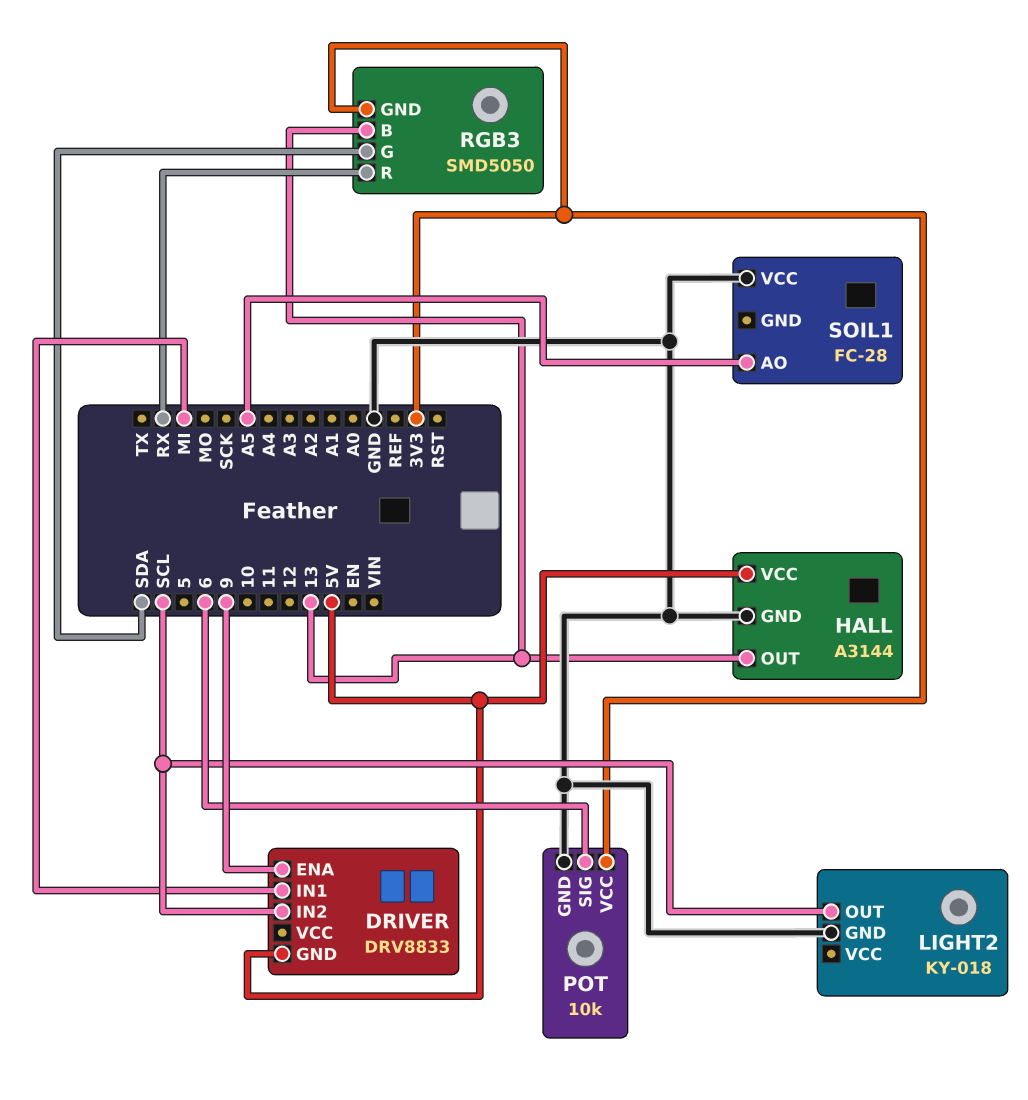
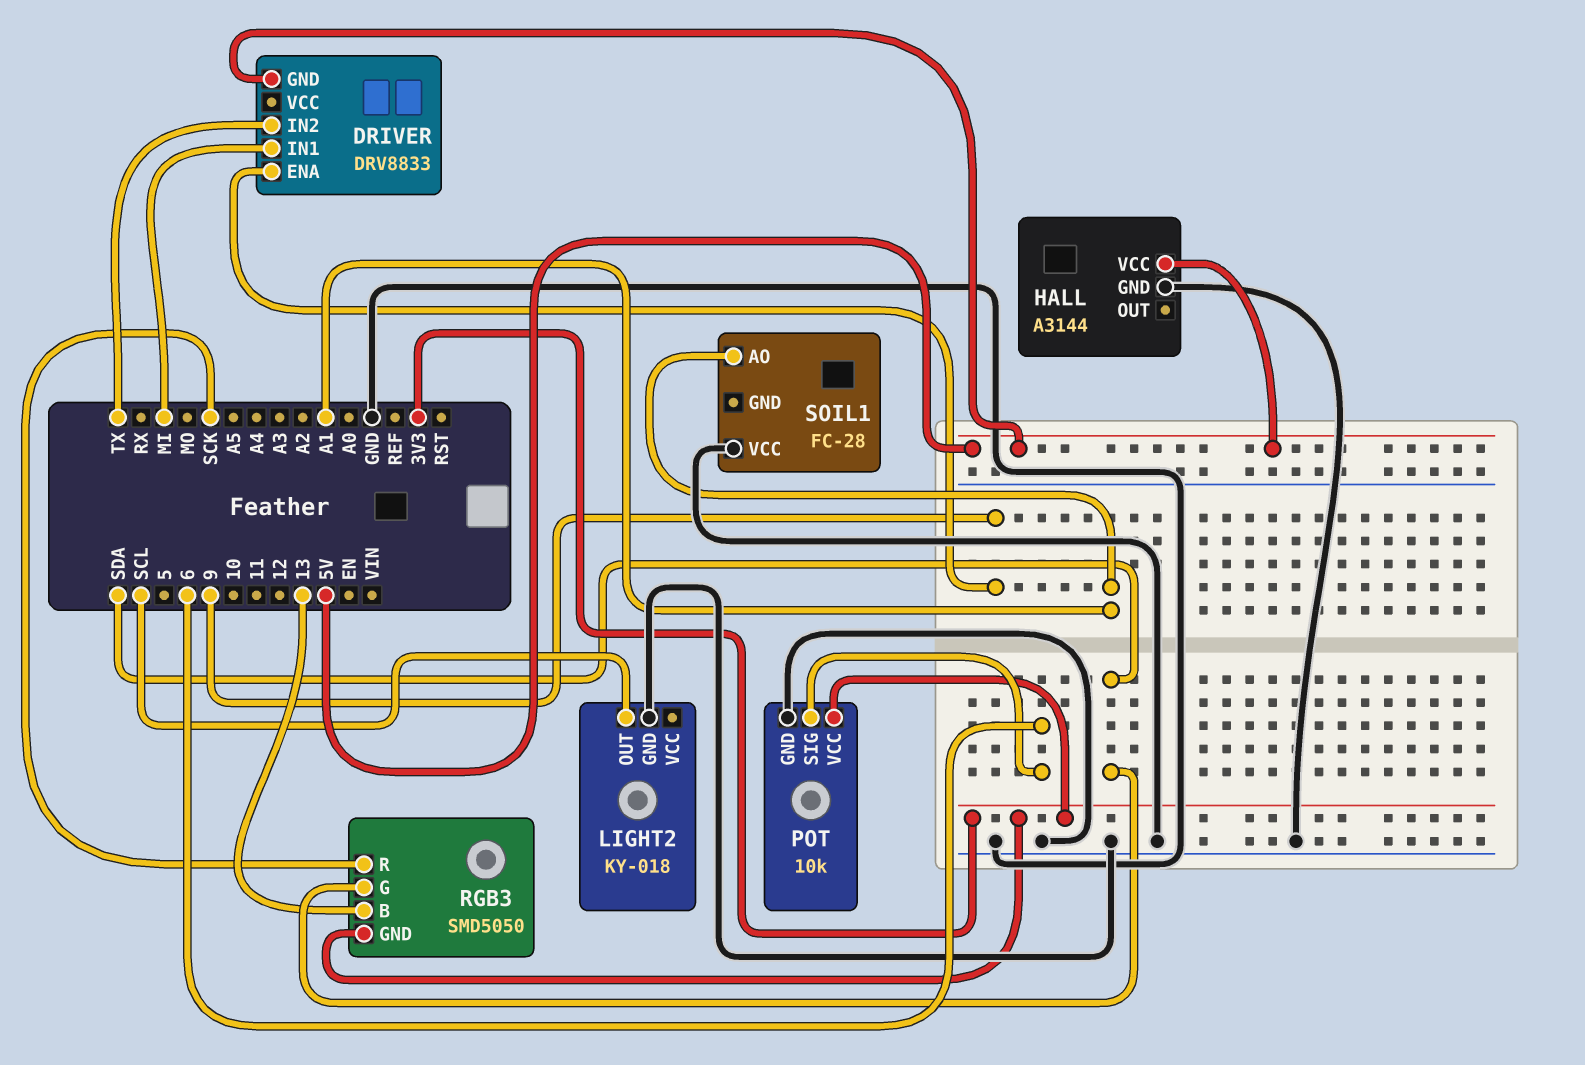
DRIVER pin IN2: SCL -> TX
HALL pin OUT: 13 -> none
RGB3 pin R: RX -> SCK
SOIL1 pin AO: A5 -> A1

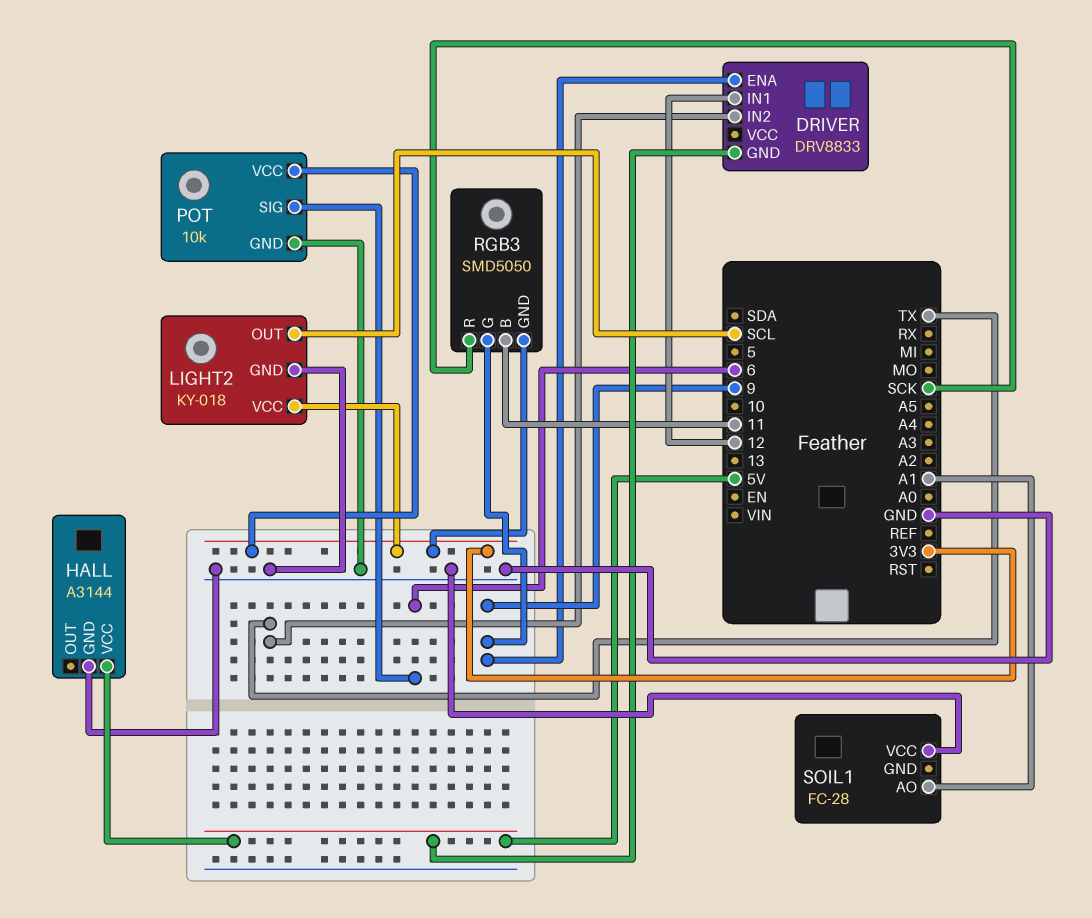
DRIVER pin IN1: MI -> 12
LIGHT2 pin VCC: none -> 3V3
RGB3 pin B: 13 -> 11
RGB3 pin G: SDA -> 9

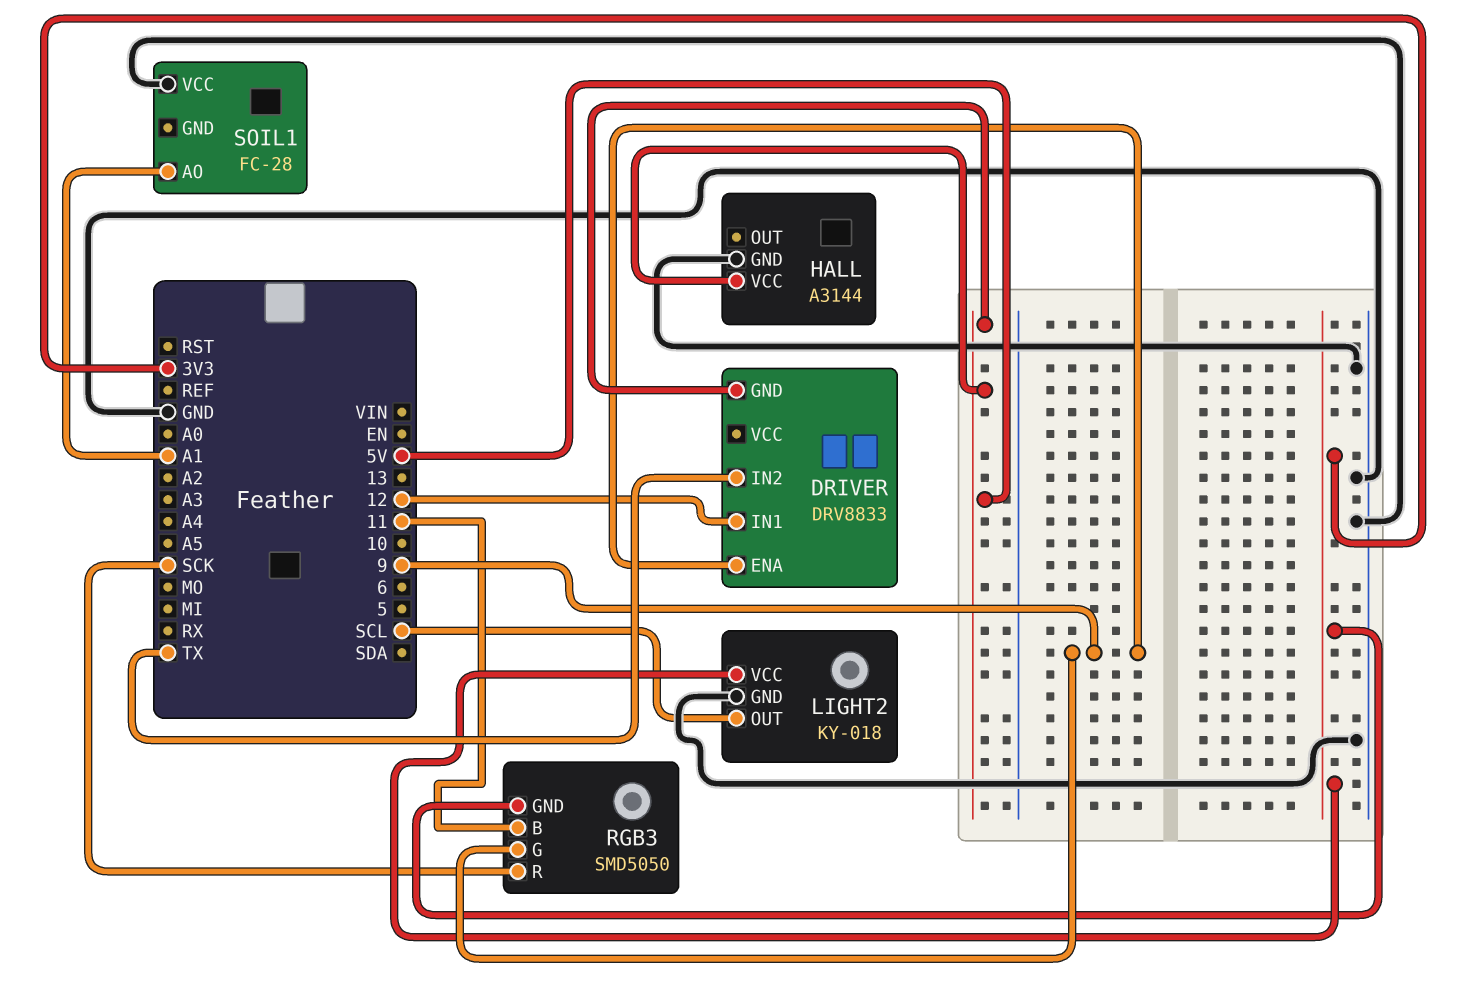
POT: 10k -> none
POT pin GND: GND -> none
POT pin SIG: 6 -> none
POT pin VCC: 3V3 -> none

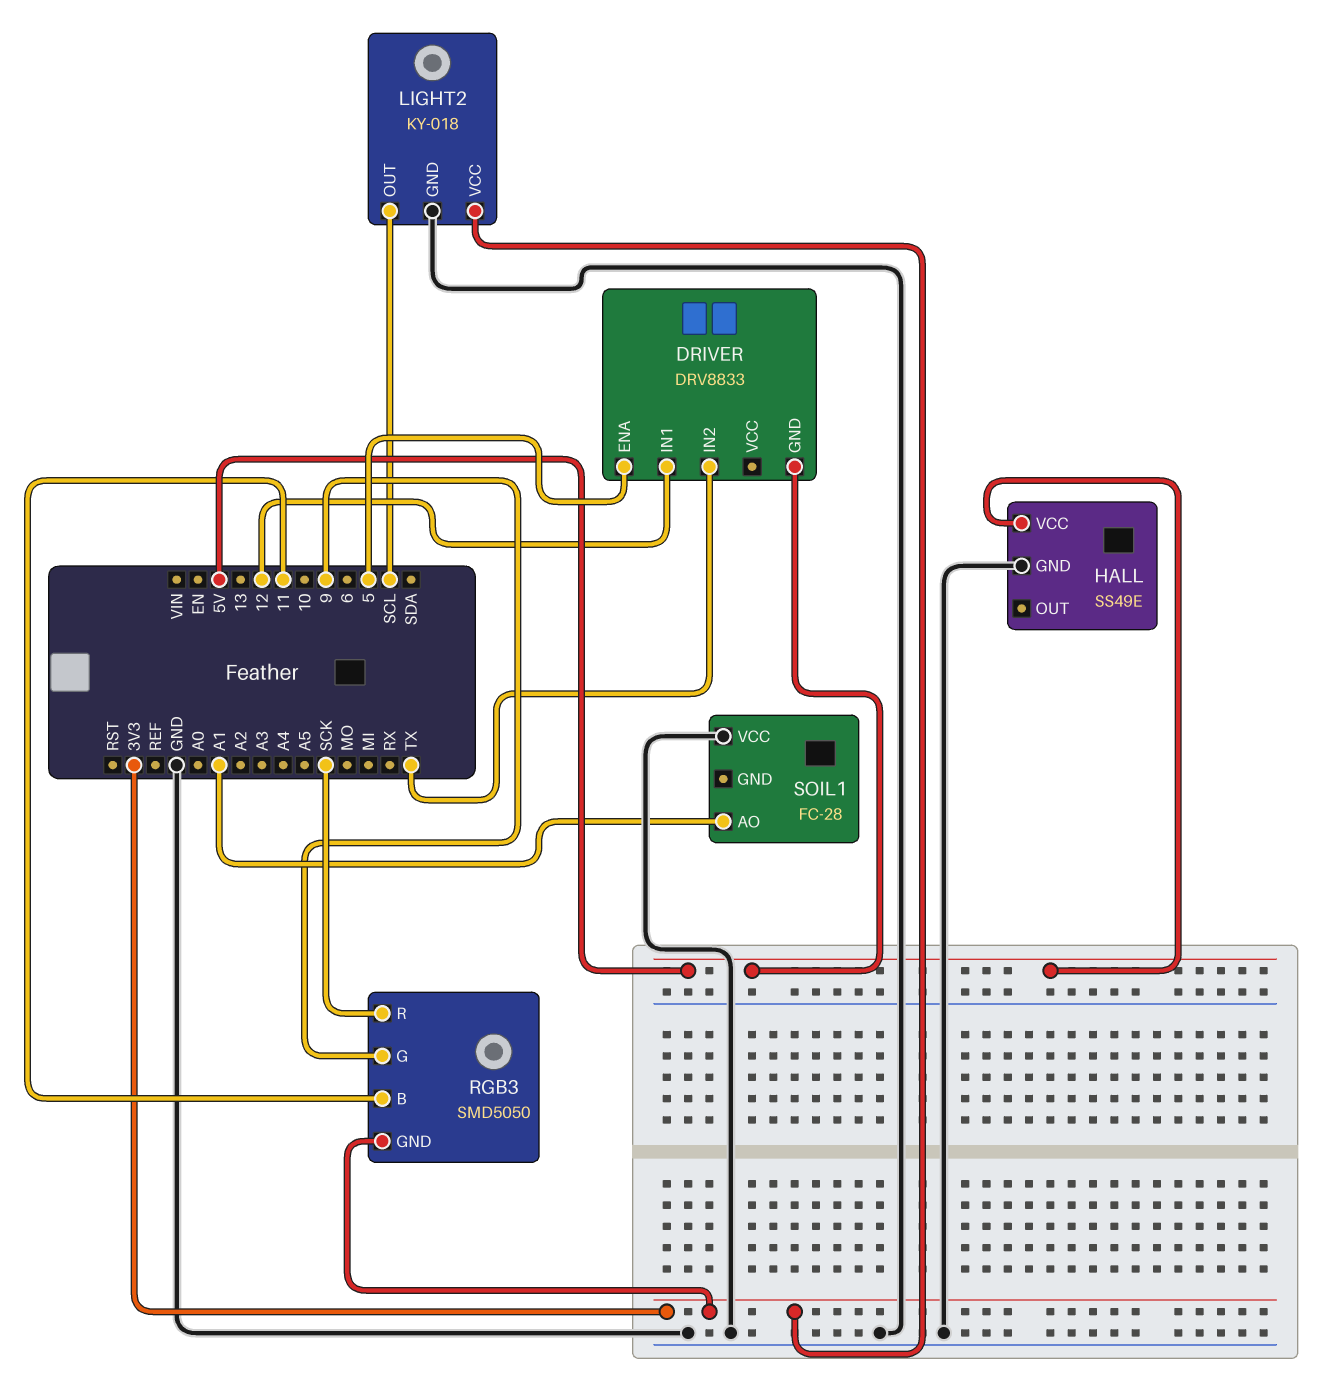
DRIVER pin ENA: 9 -> 5
HALL: A3144 -> SS49E

